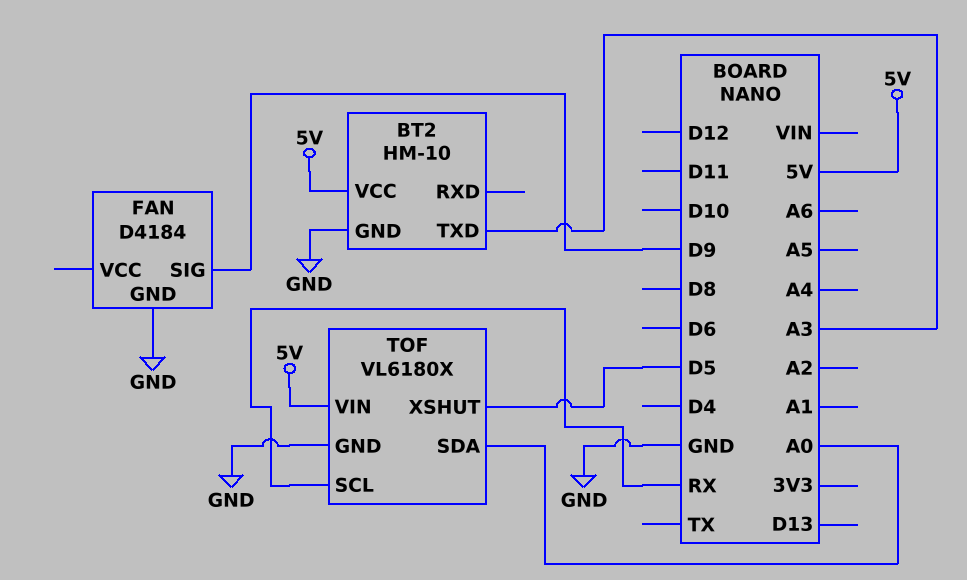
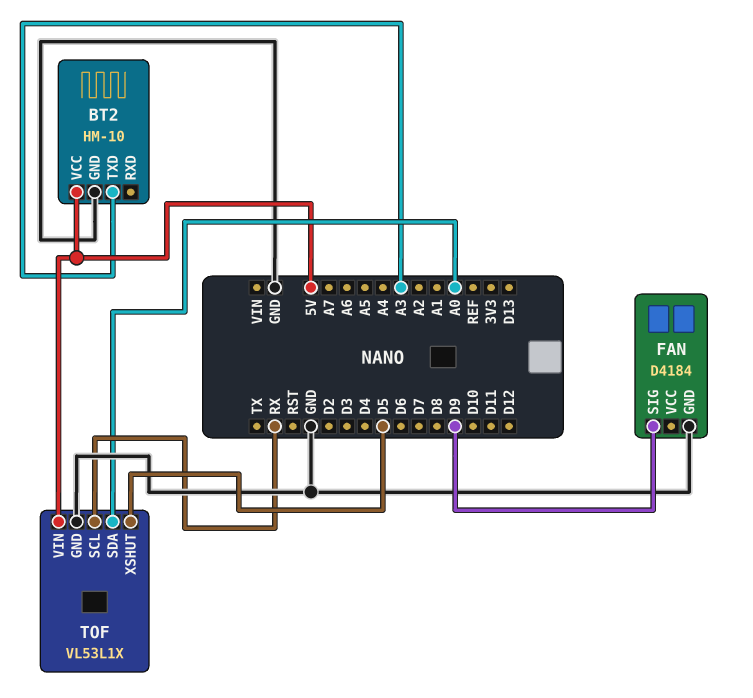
TOF: VL6180X -> VL53L1X

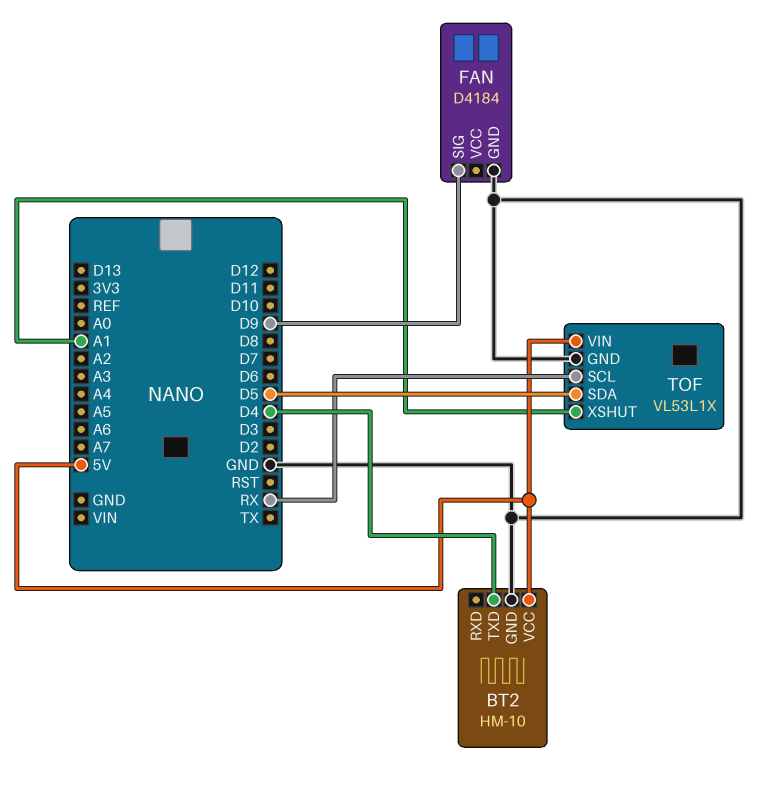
BT2 pin TXD: A3 -> D4
TOF pin SDA: A0 -> D5
TOF pin XSHUT: D5 -> A1

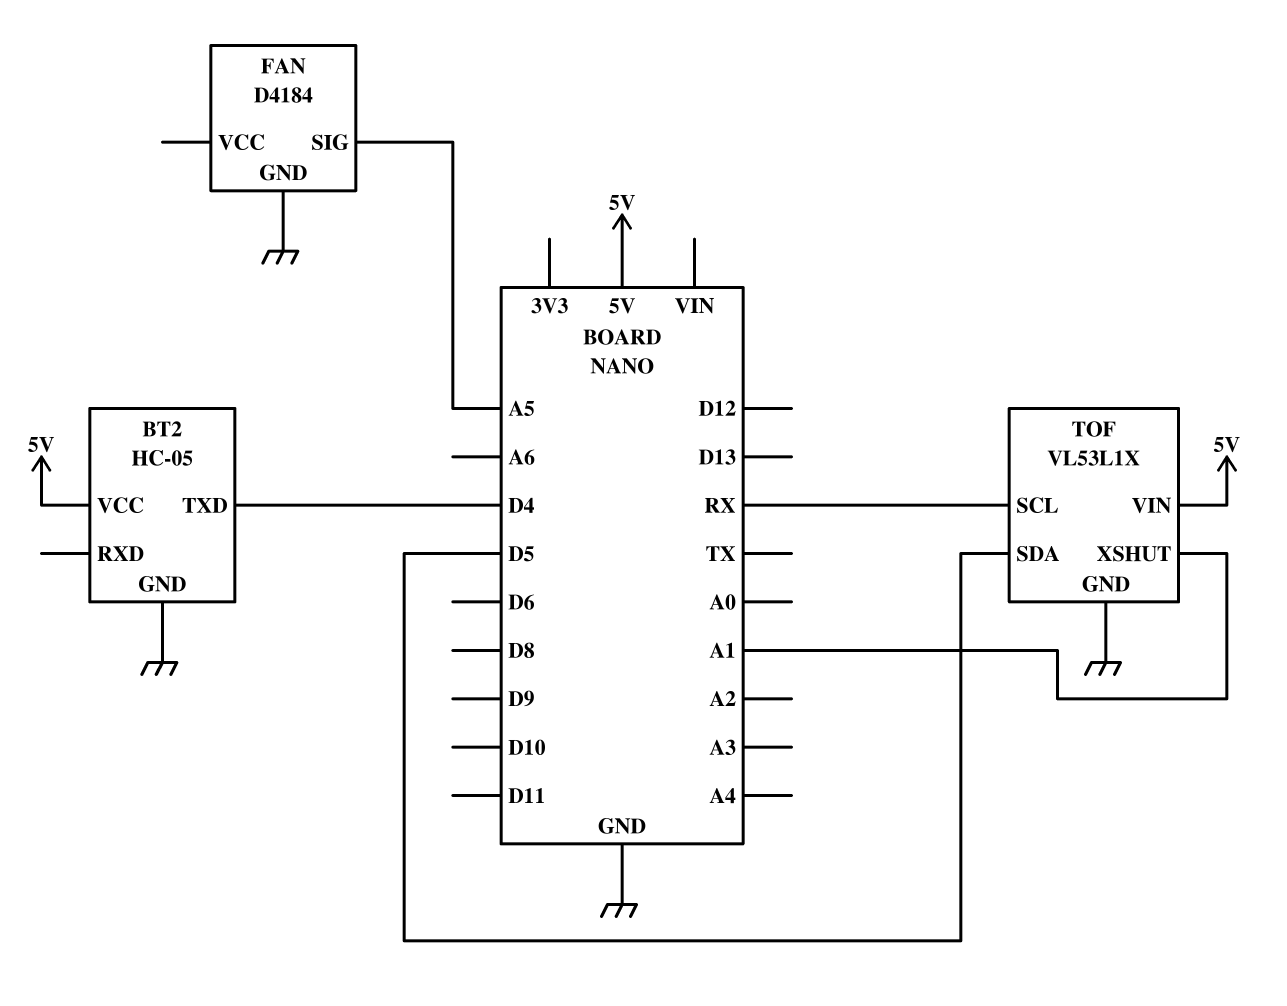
BT2: HM-10 -> HC-05
FAN pin SIG: D9 -> A5

